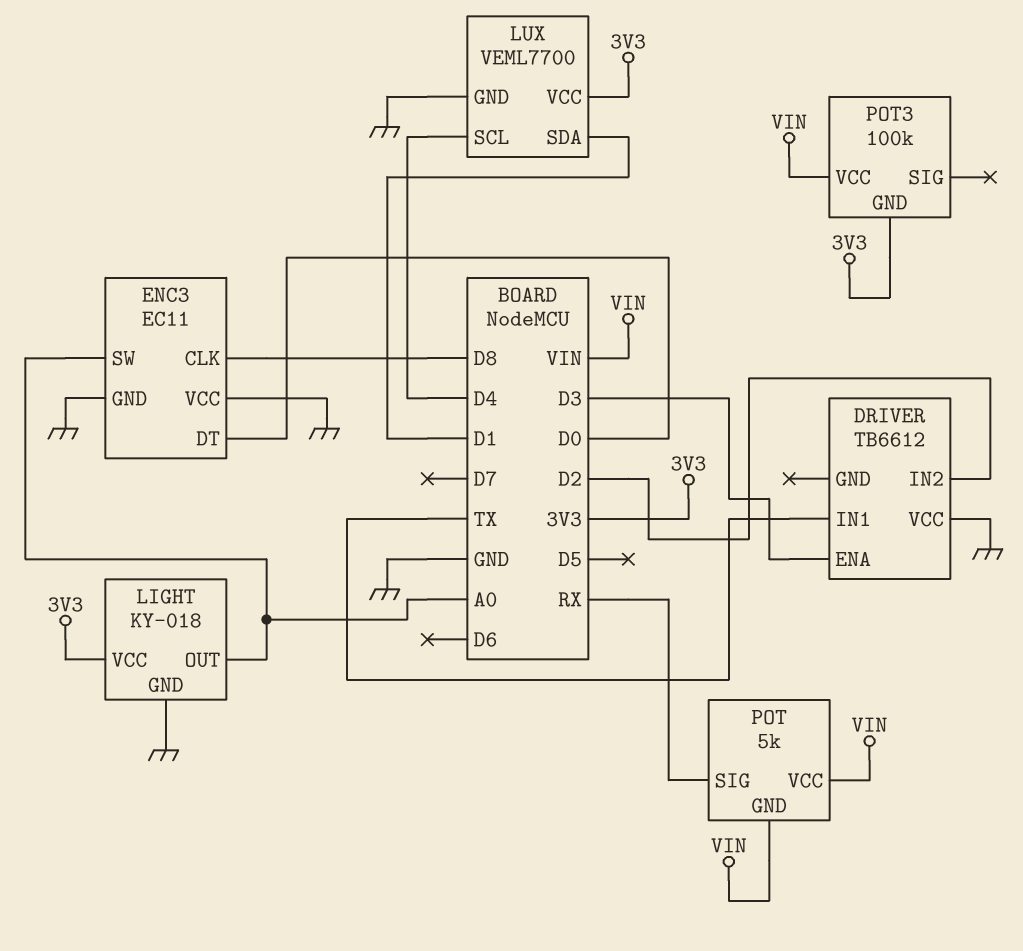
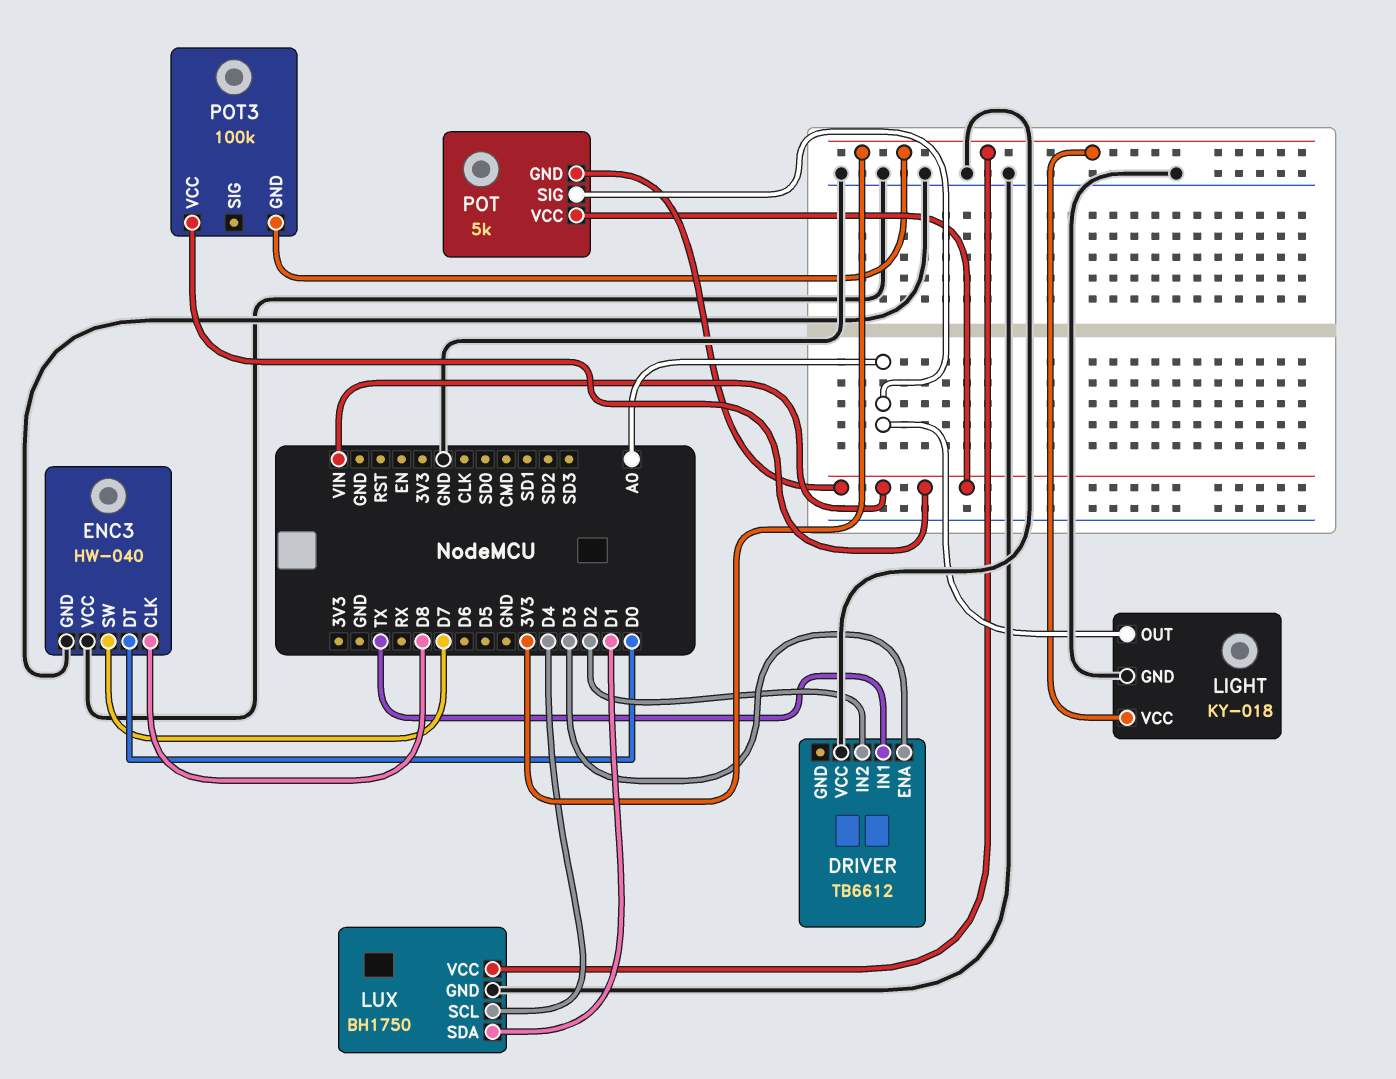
ENC3: EC11 -> HW-040
ENC3 pin SW: A0 -> D7
LUX: VEML7700 -> BH1750
POT pin SIG: RX -> A0

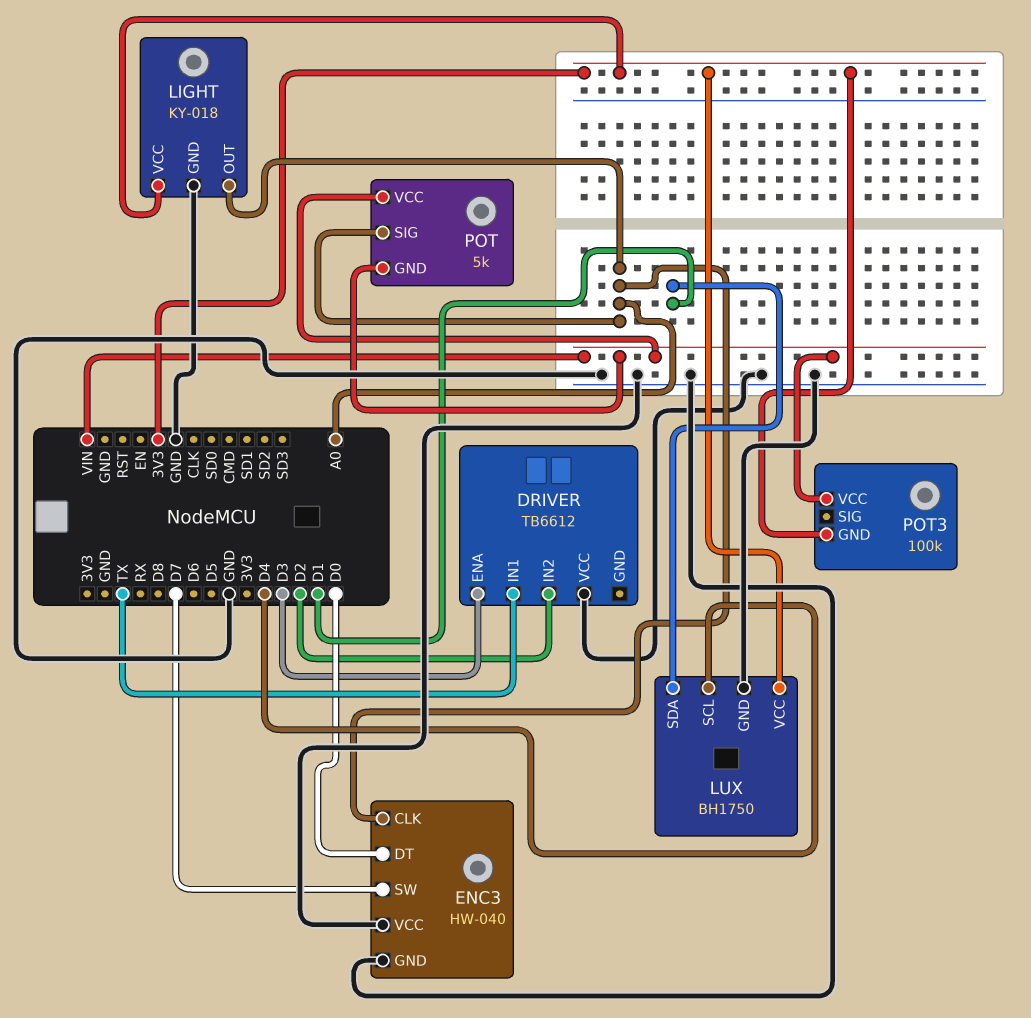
ENC3 pin CLK: D8 -> A0

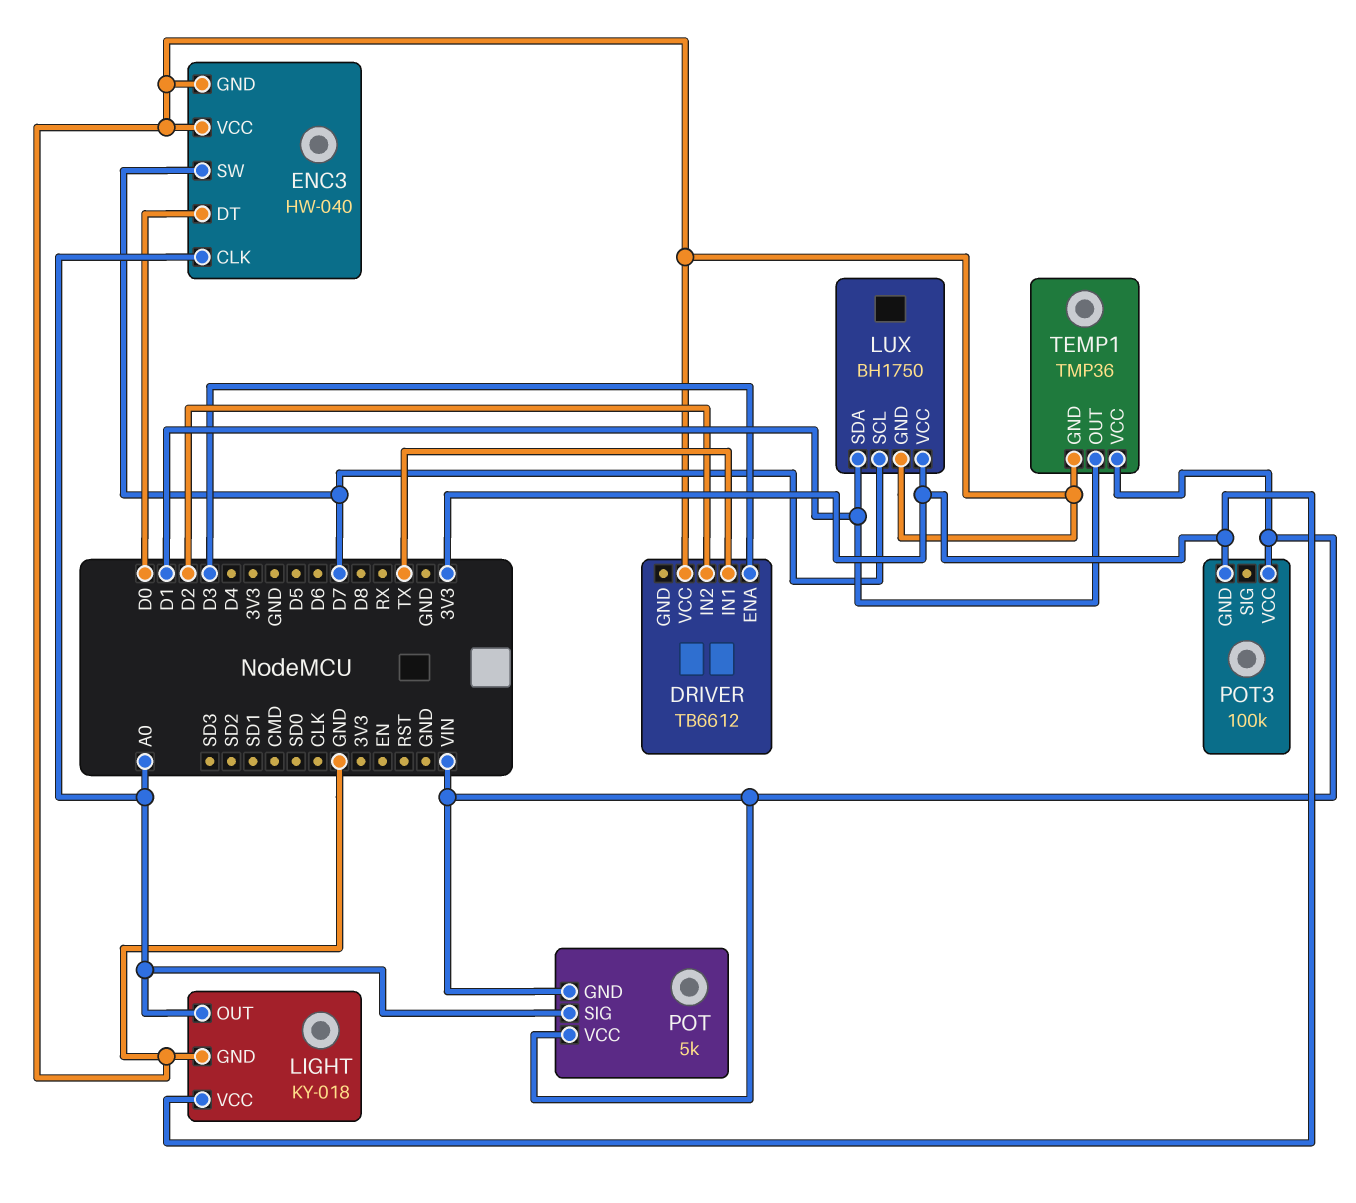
LUX pin SCL: D4 -> D7
TEMP1: none -> TMP36
TEMP1 pin GND: none -> GND
TEMP1 pin OUT: none -> D1
TEMP1 pin VCC: none -> VIN

